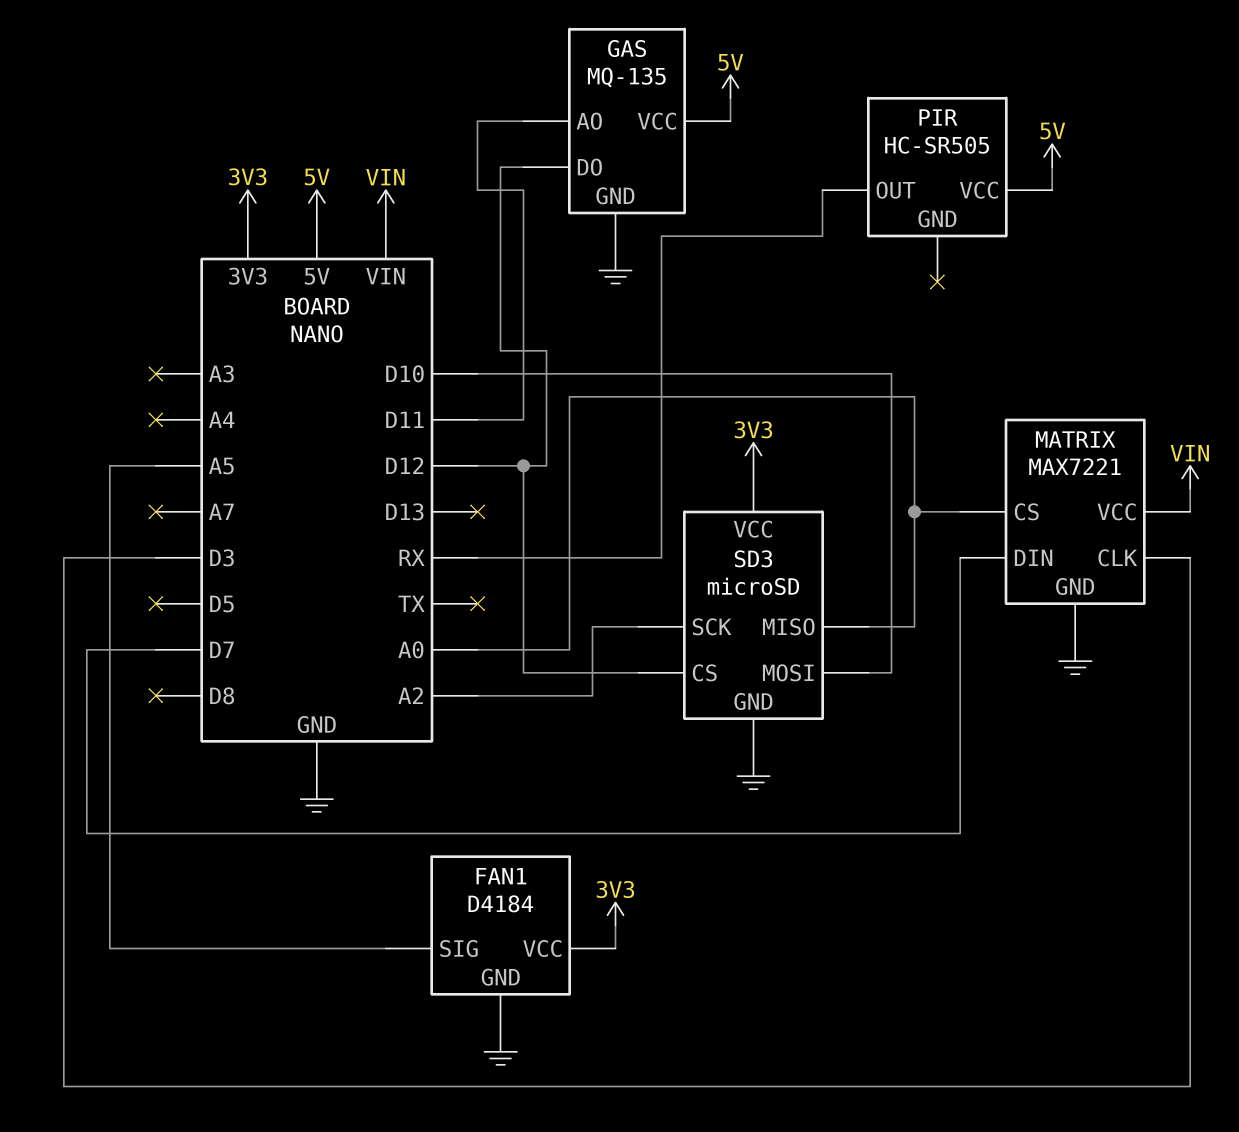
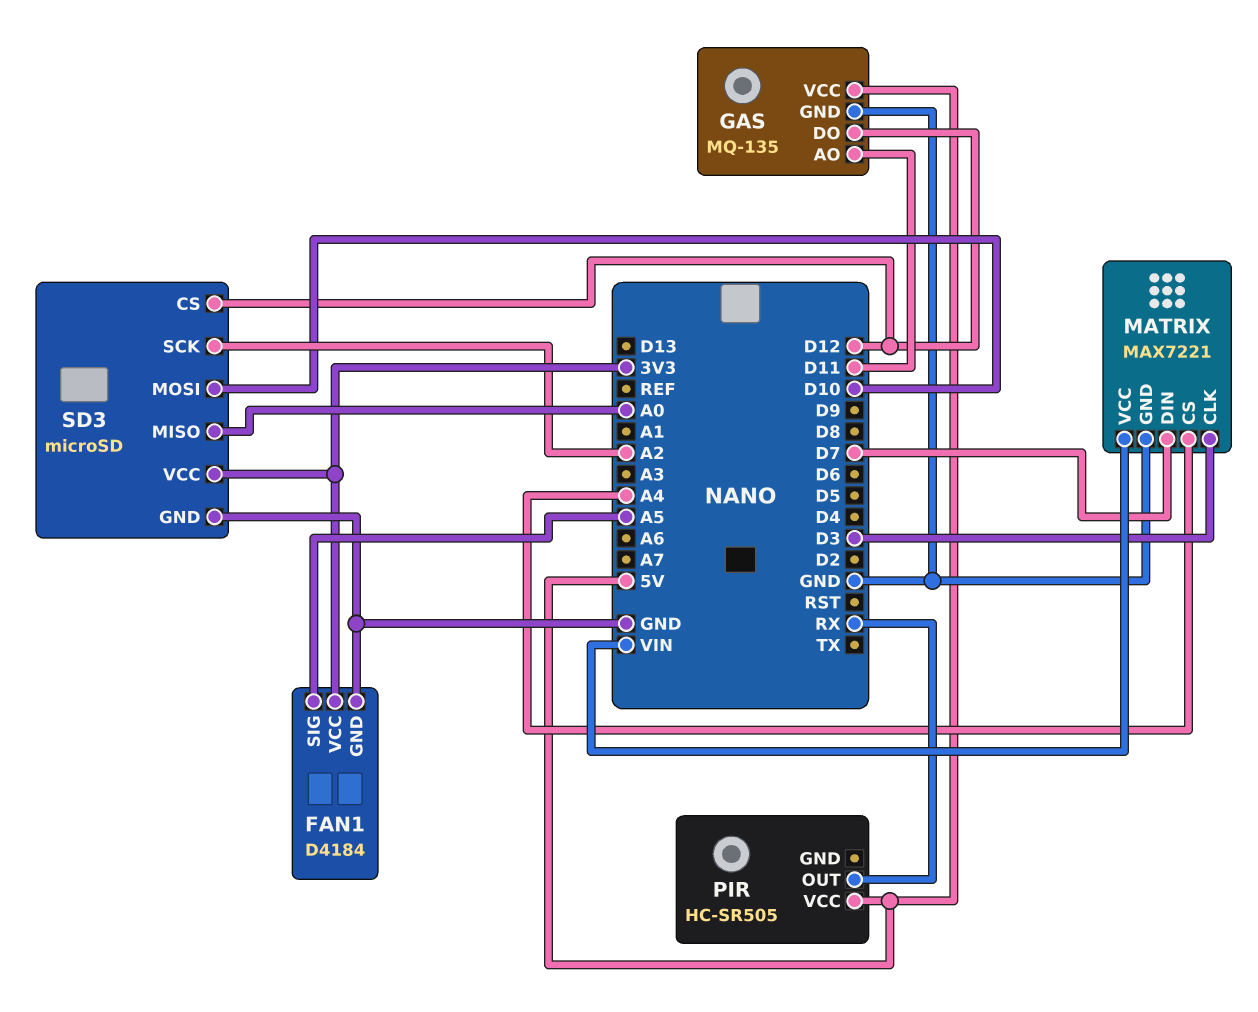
MATRIX pin CS: A0 -> A4

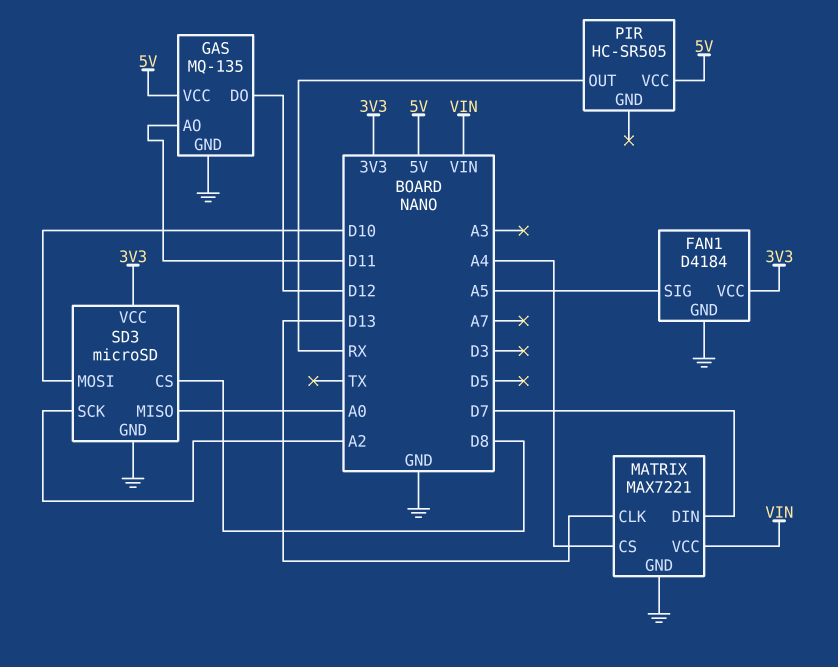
MATRIX pin CLK: D3 -> D13
SD3 pin CS: D12 -> D8

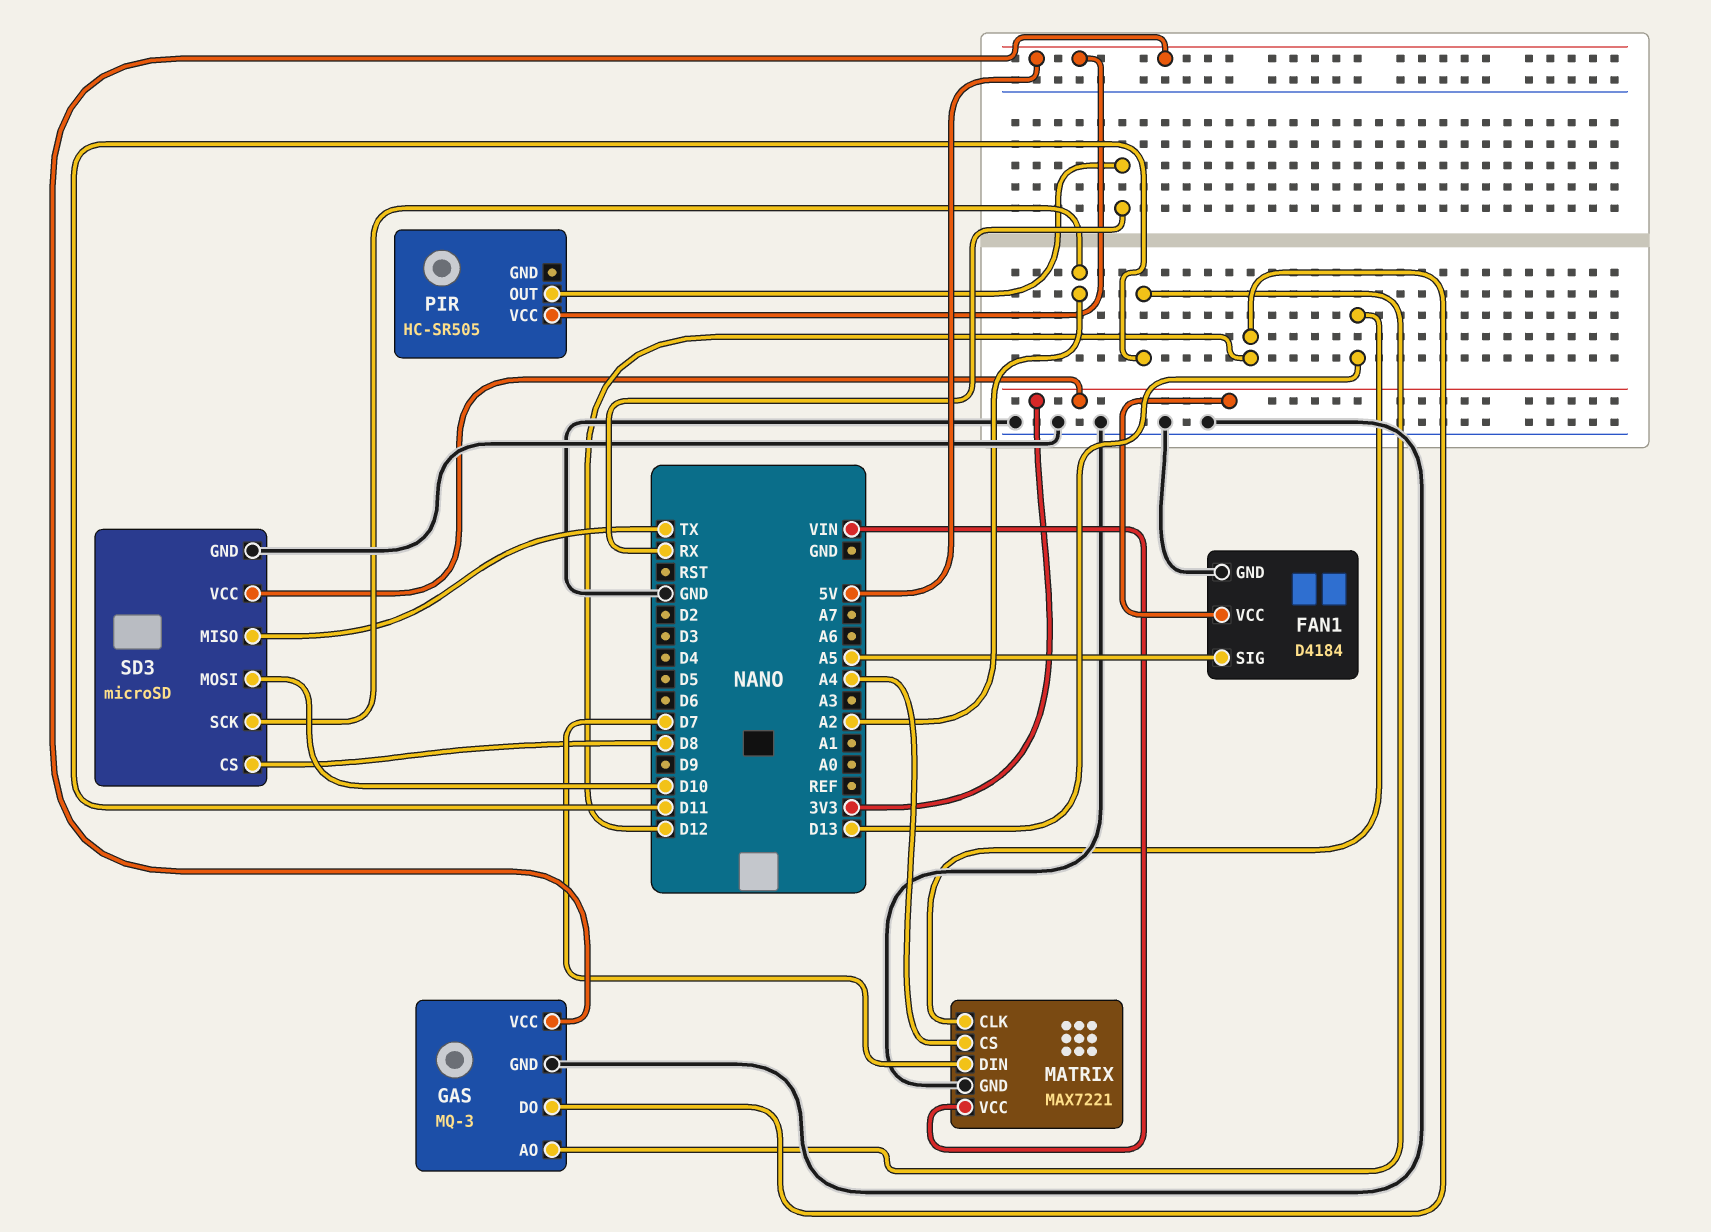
GAS: MQ-135 -> MQ-3
SD3 pin MISO: A0 -> TX

